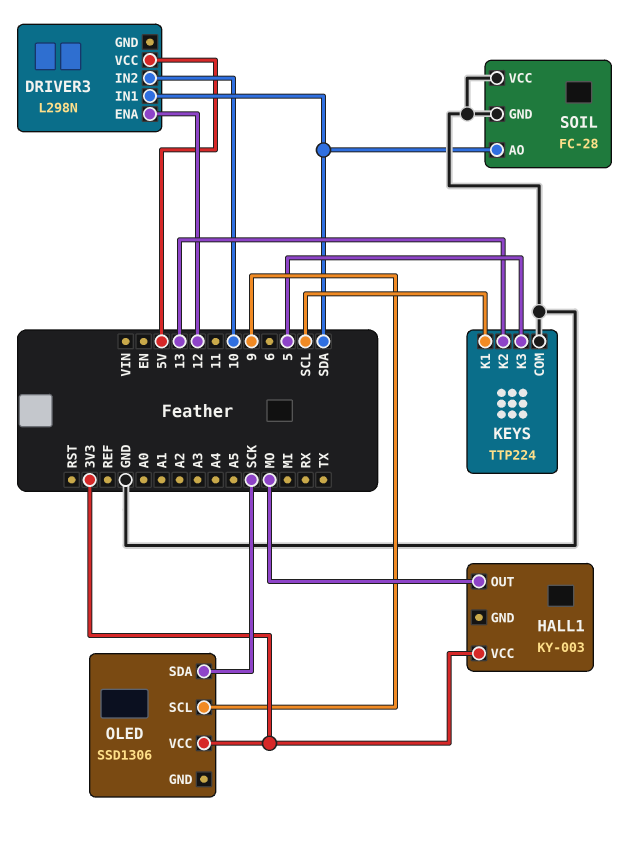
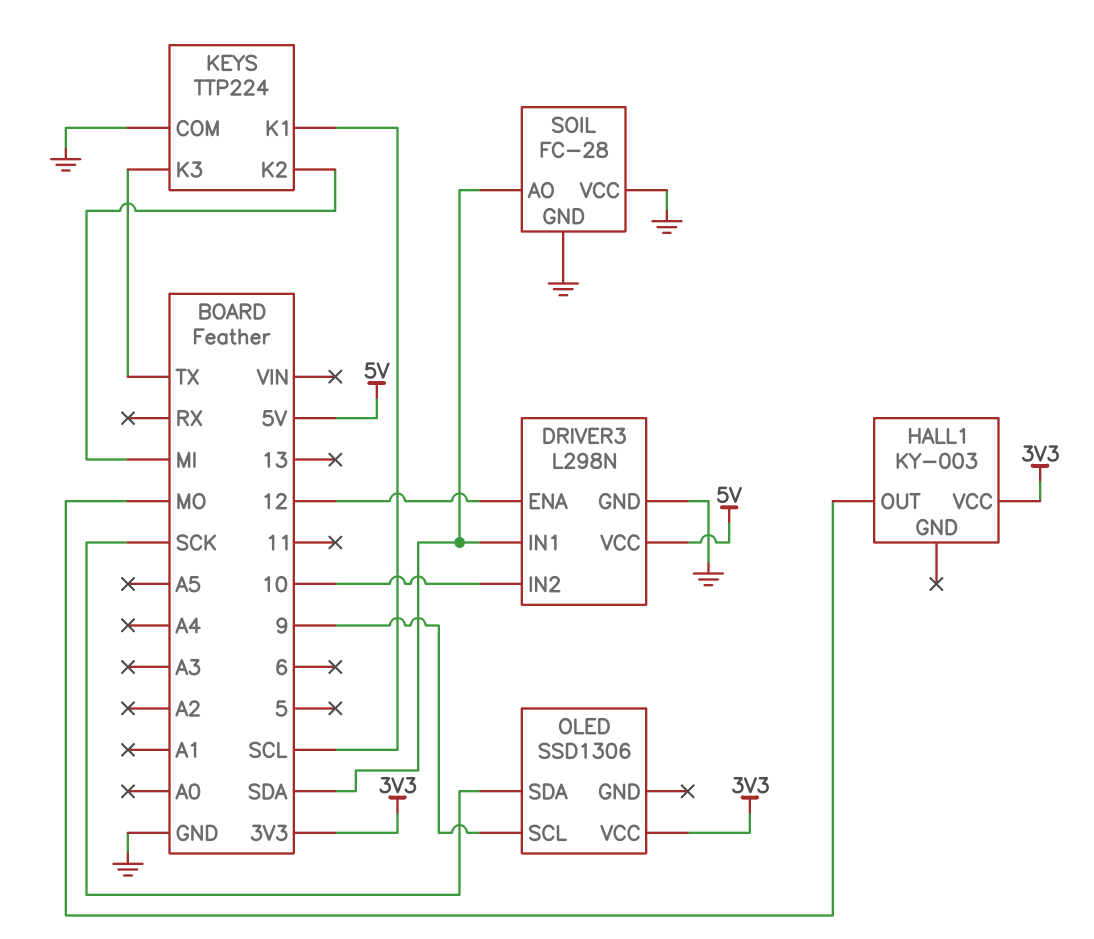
DRIVER3 pin GND: none -> GND
KEYS pin K2: 13 -> MI
KEYS pin K3: 5 -> TX

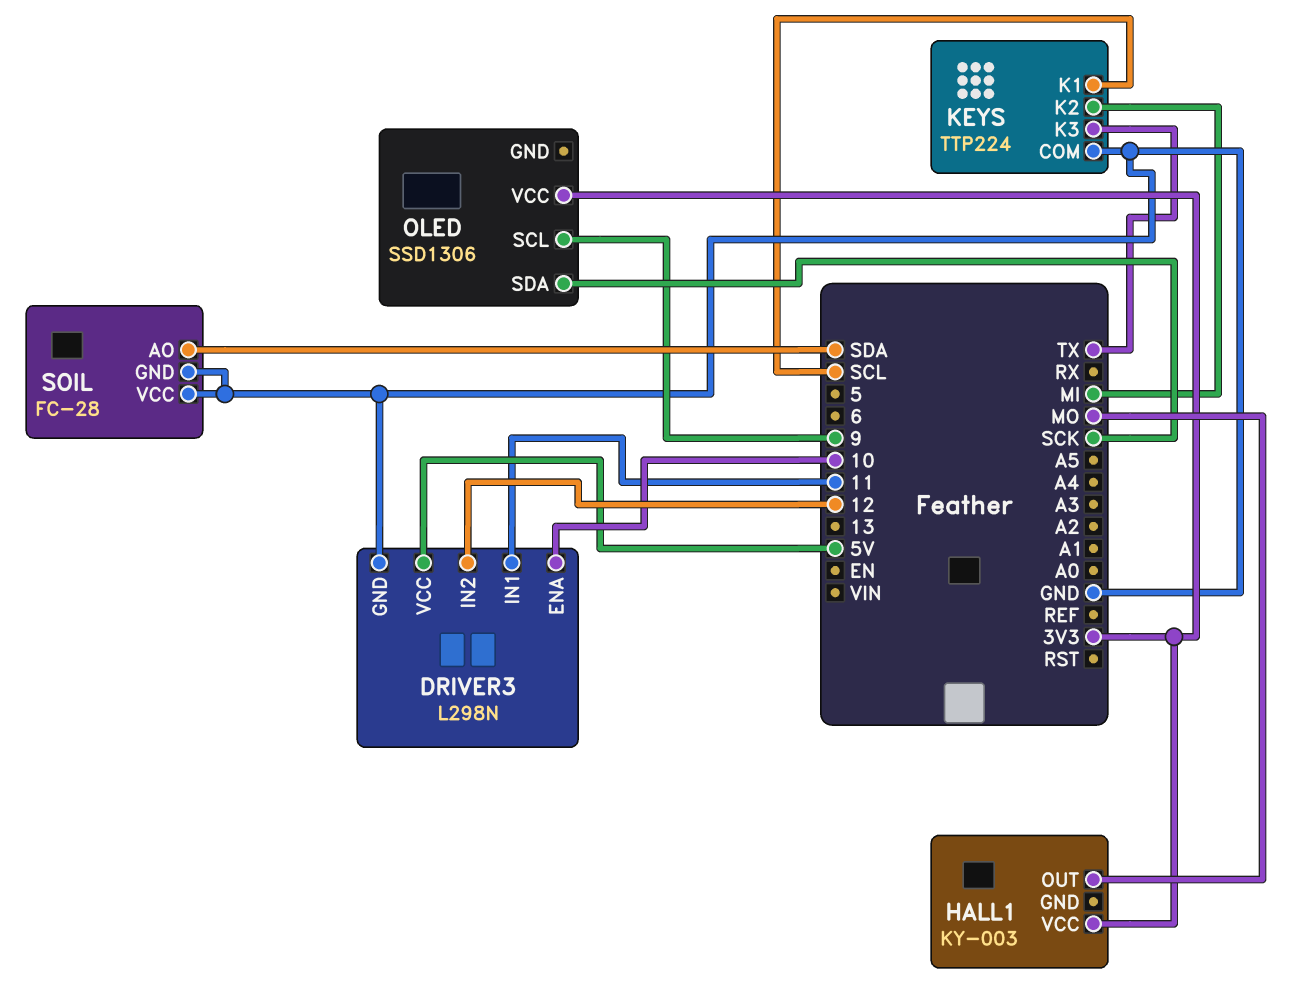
DRIVER3 pin ENA: 12 -> 10
DRIVER3 pin IN1: SDA -> 11
DRIVER3 pin IN2: 10 -> 12

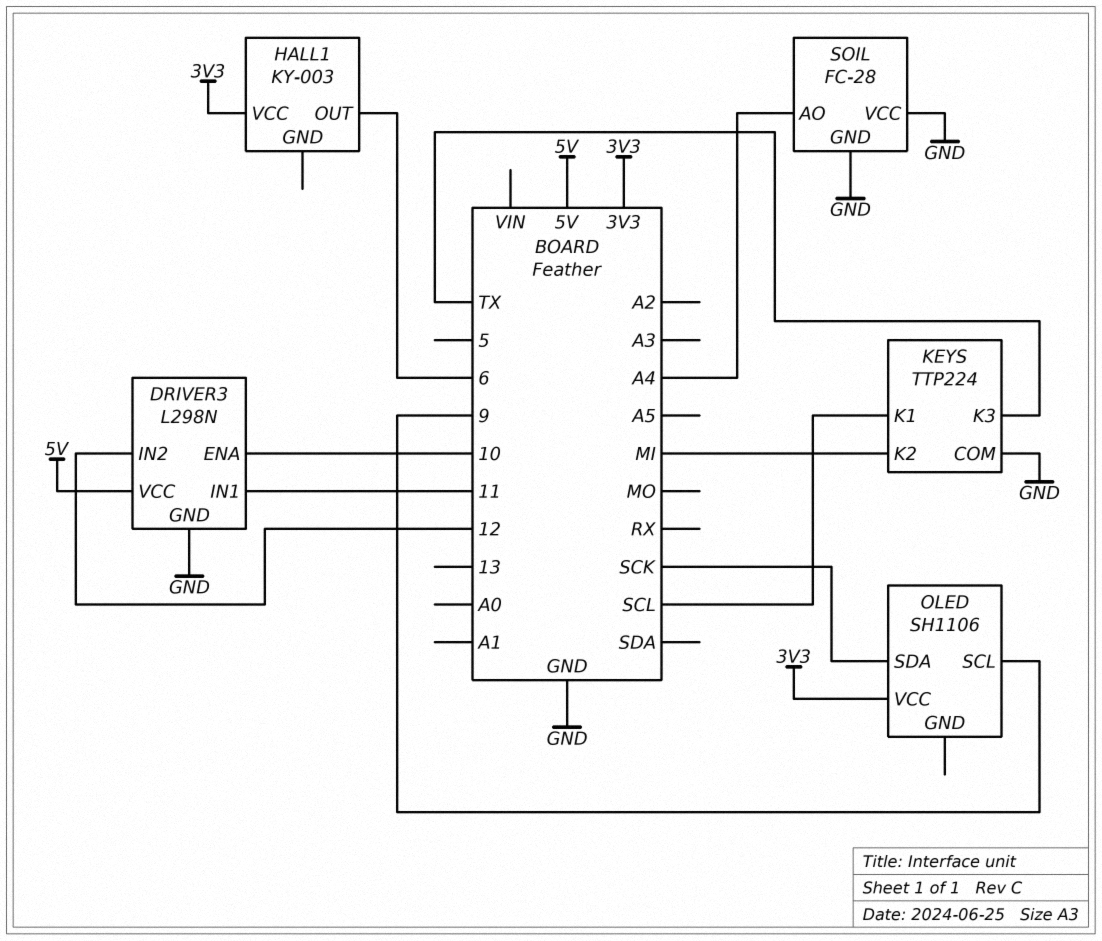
HALL1 pin OUT: MO -> 6
OLED: SSD1306 -> SH1106
SOIL pin AO: SDA -> A4

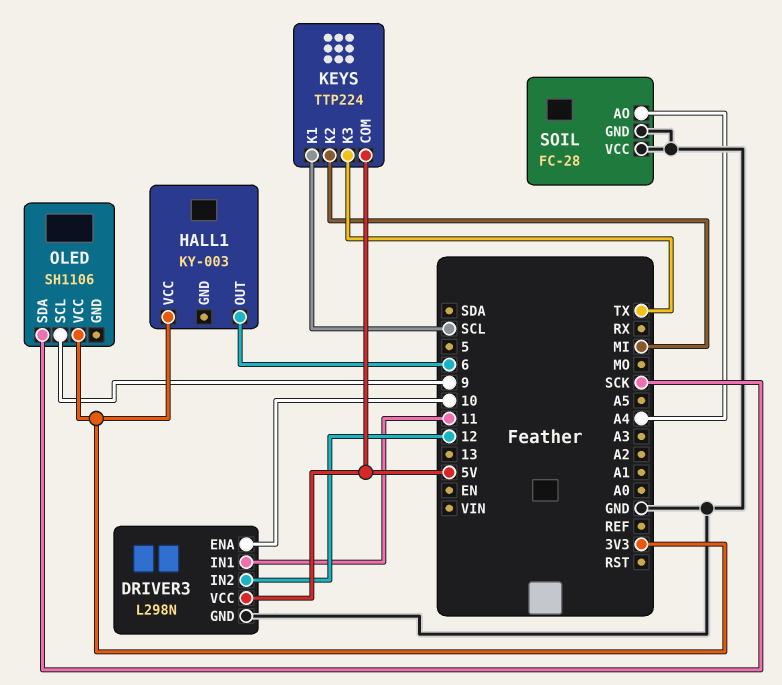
KEYS pin COM: GND -> 5V

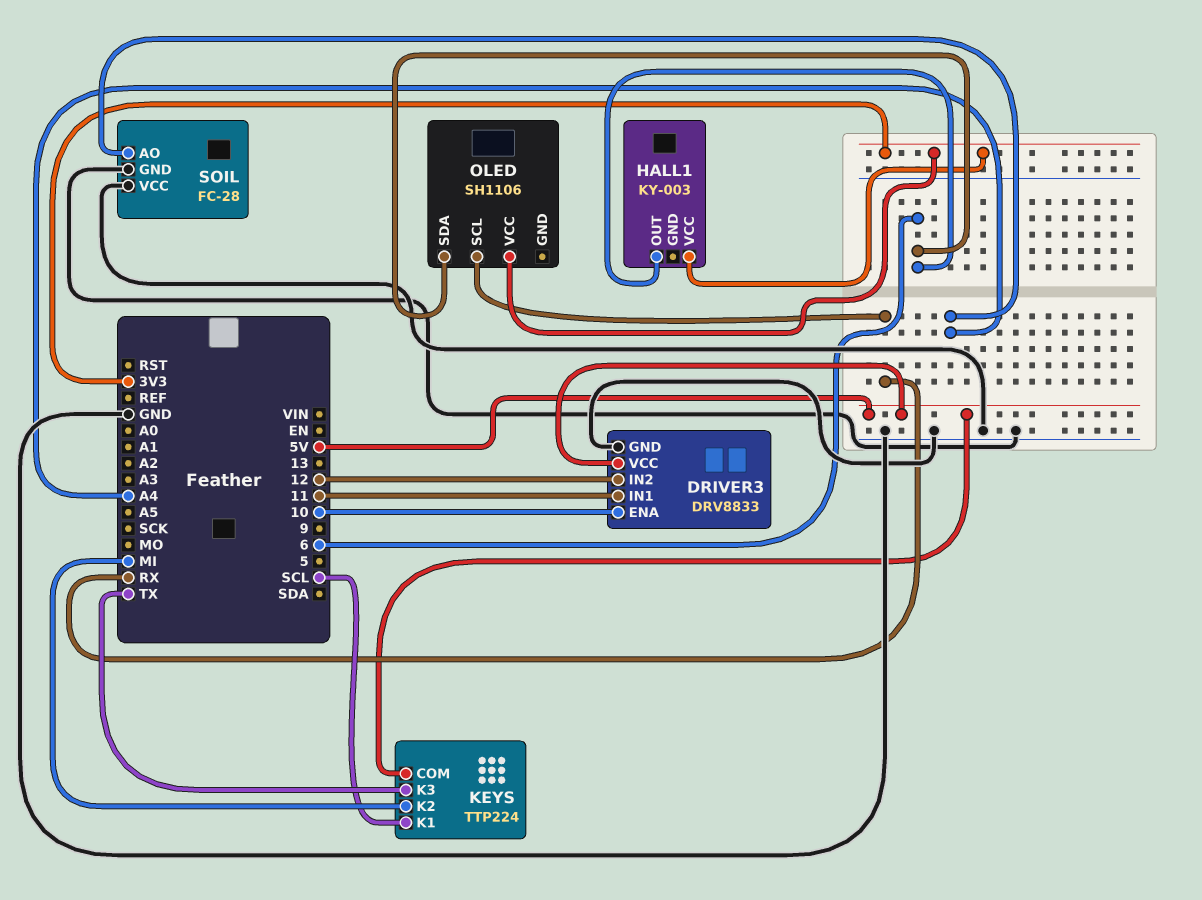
DRIVER3: L298N -> DRV8833
OLED pin SCL: 9 -> RX
OLED pin SDA: SCK -> 6

